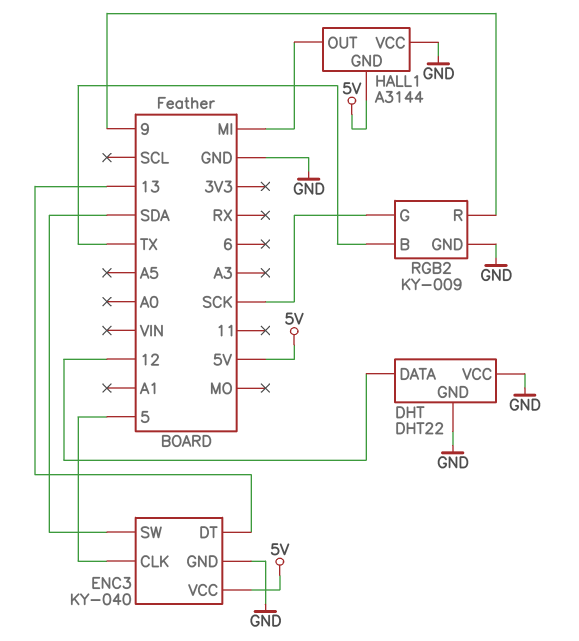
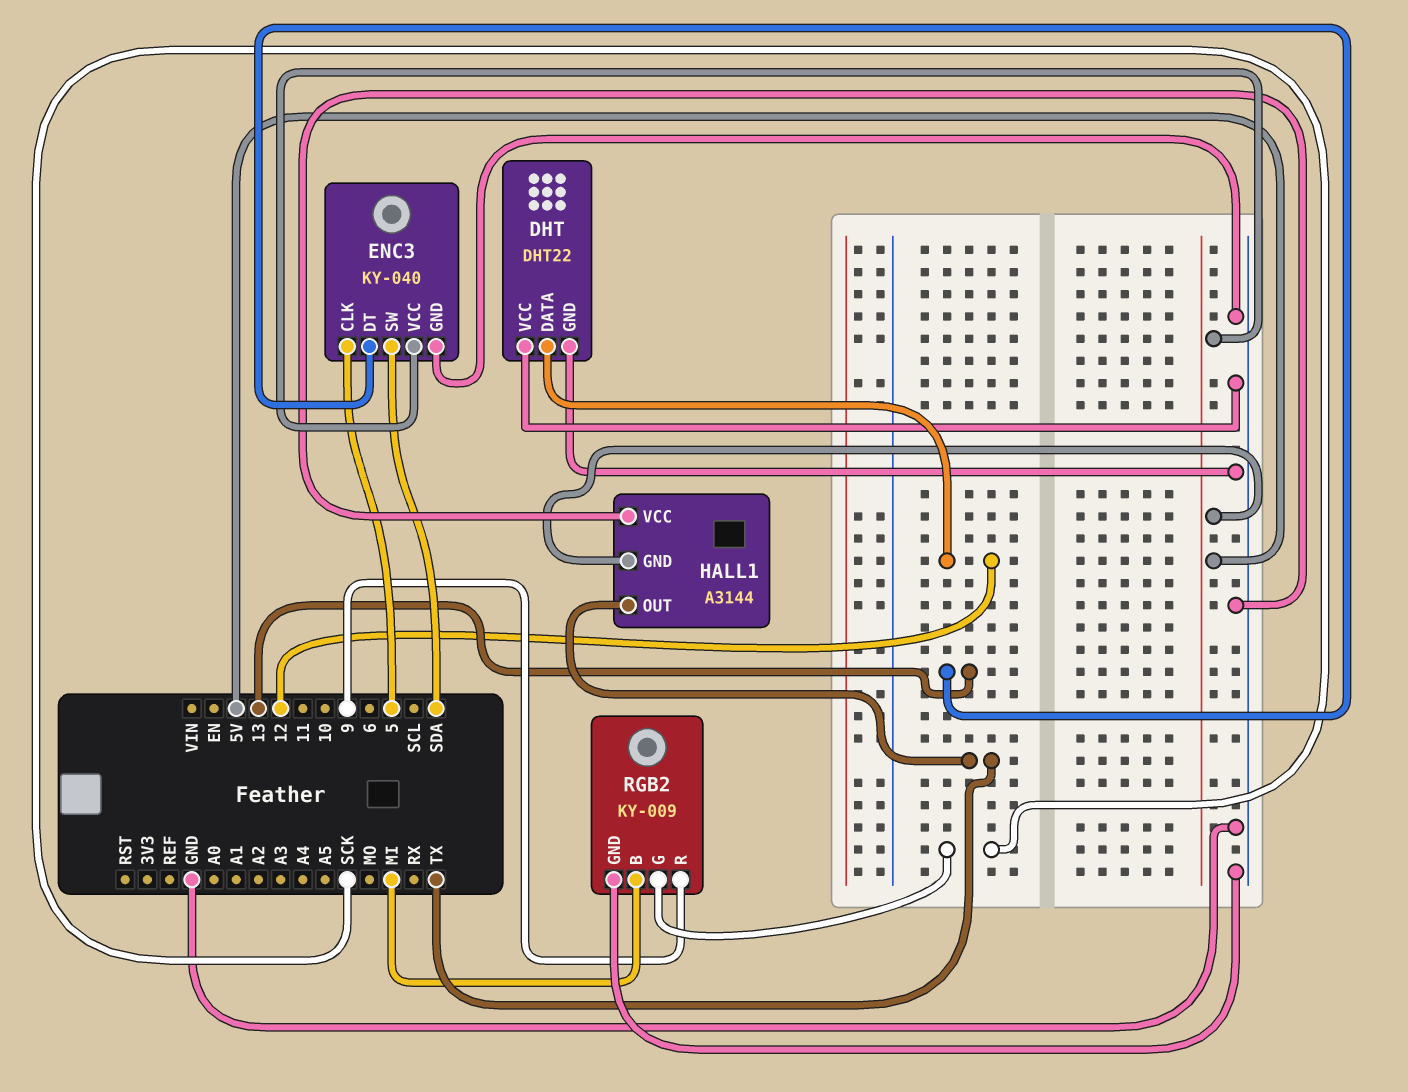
HALL1 pin OUT: MI -> TX
RGB2 pin B: TX -> MI

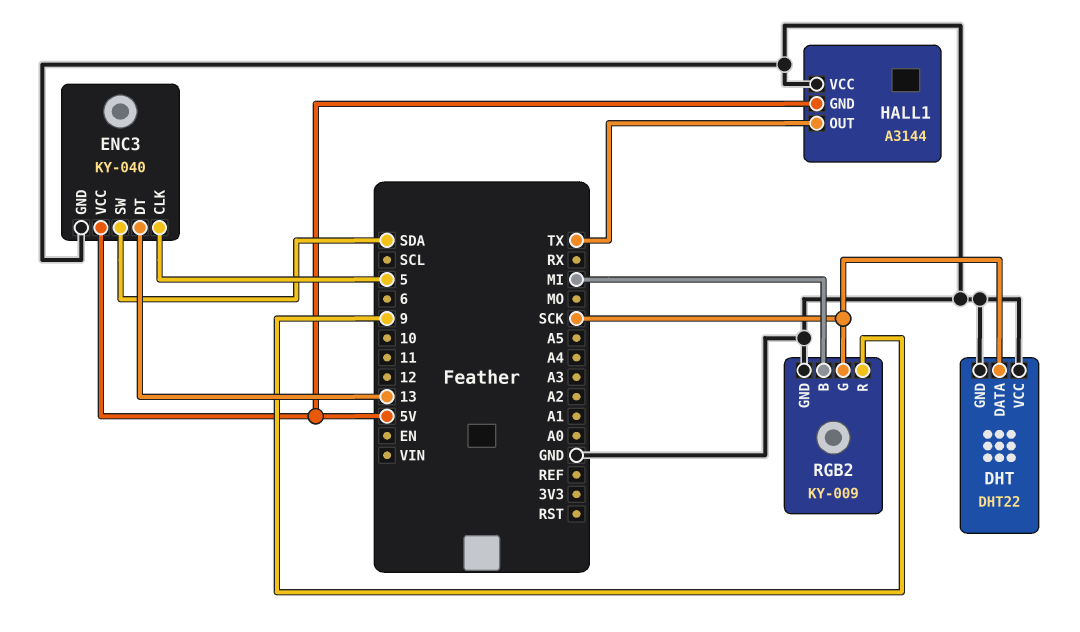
DHT pin DATA: 12 -> SCK

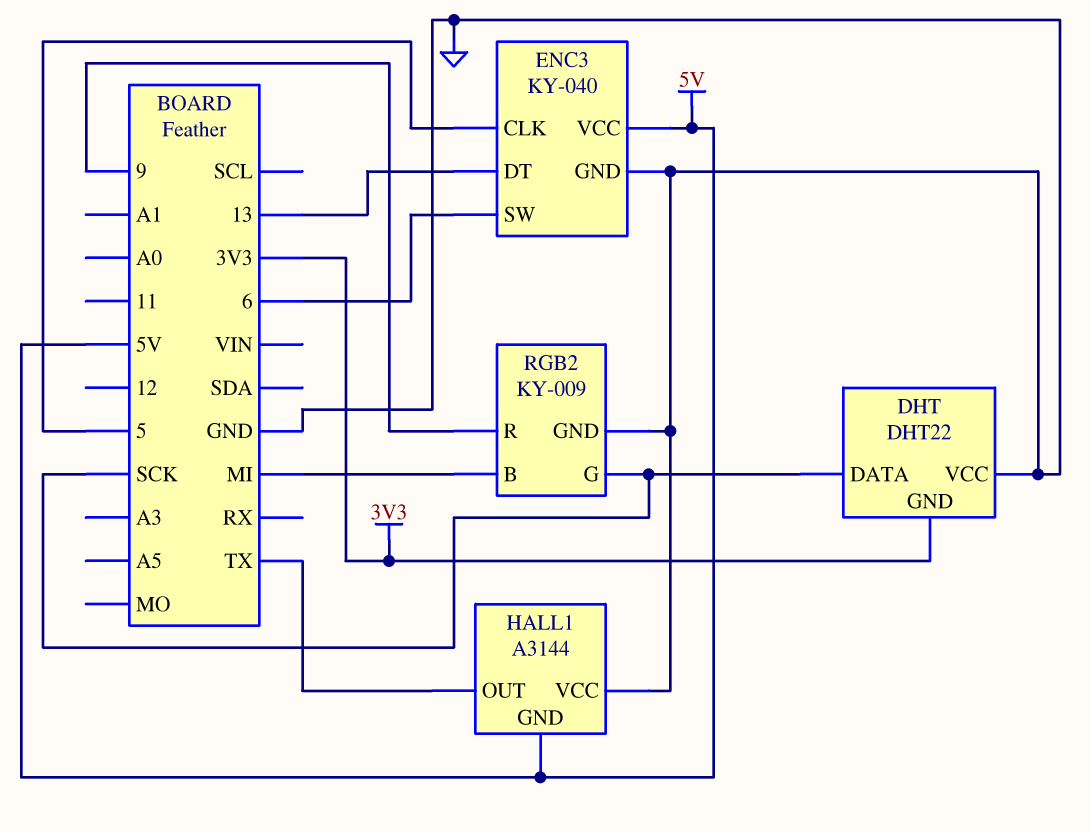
DHT pin GND: GND -> 3V3
ENC3 pin SW: SDA -> 6

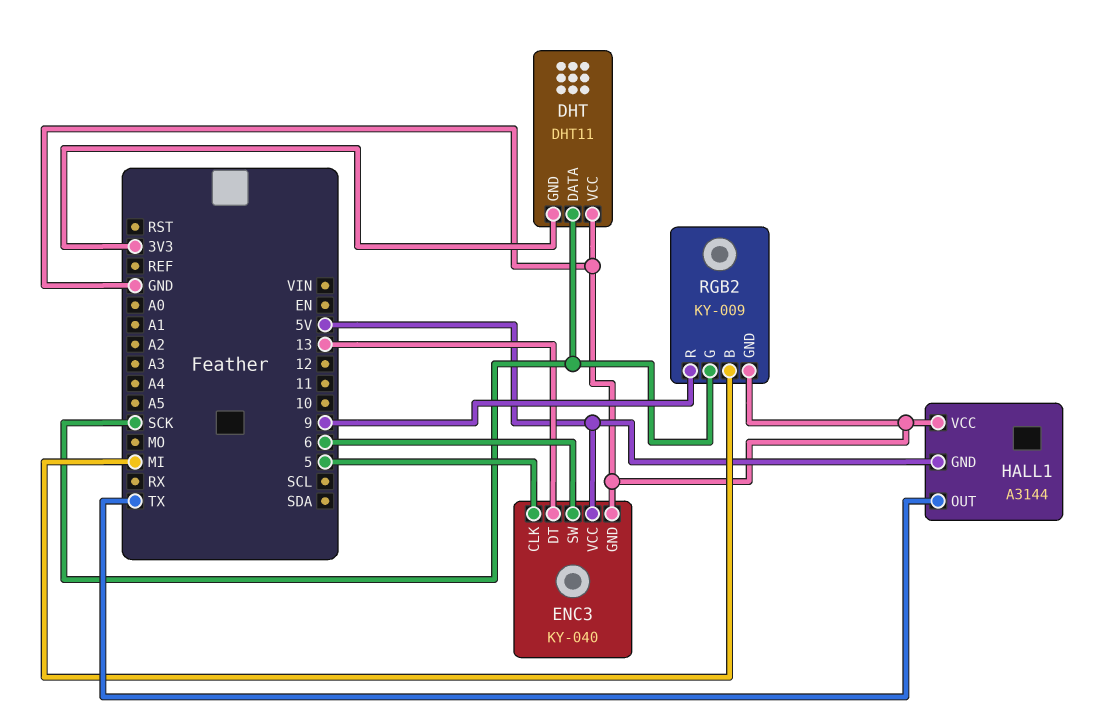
DHT: DHT22 -> DHT11

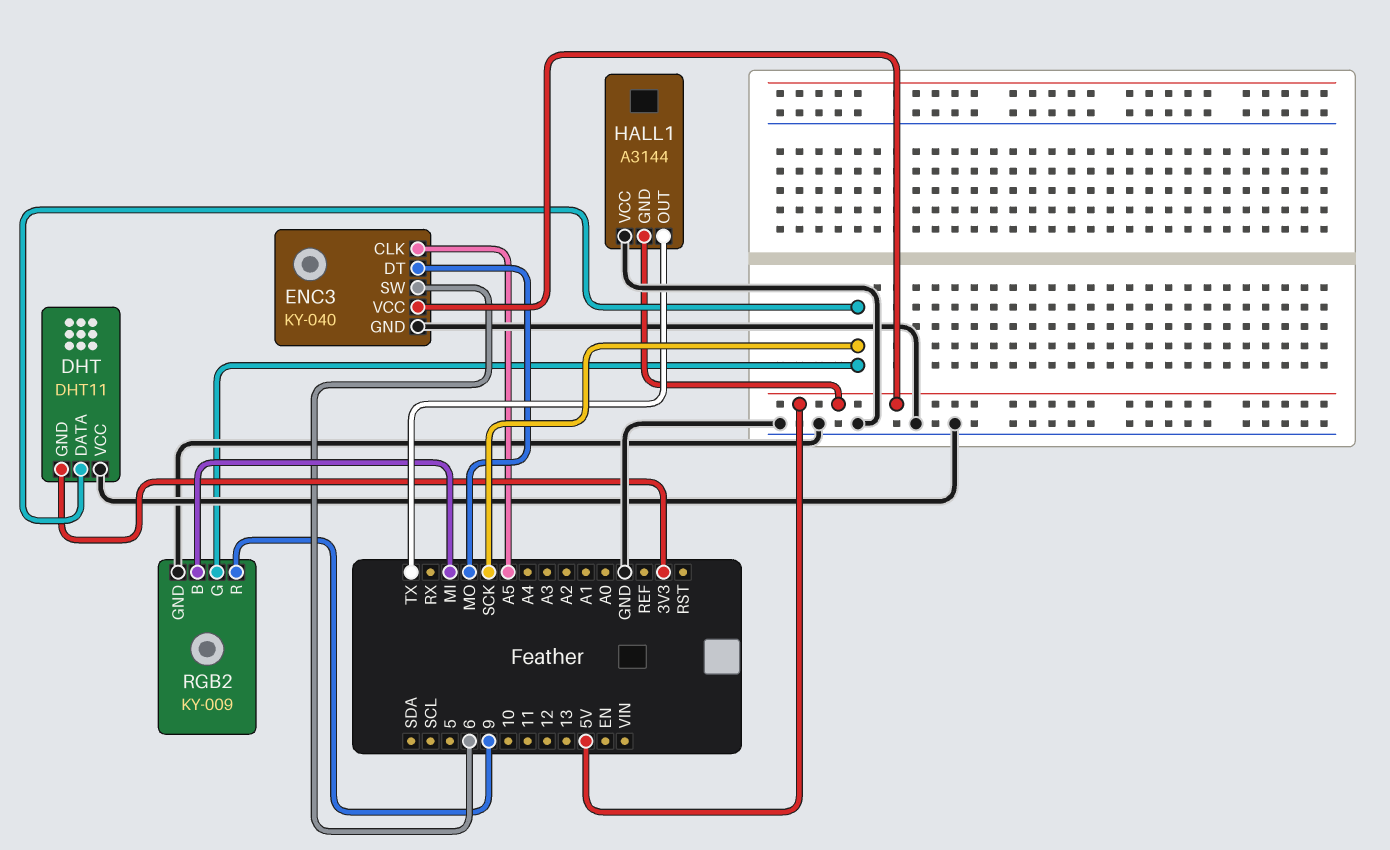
ENC3 pin CLK: 5 -> A5
ENC3 pin DT: 13 -> MO

